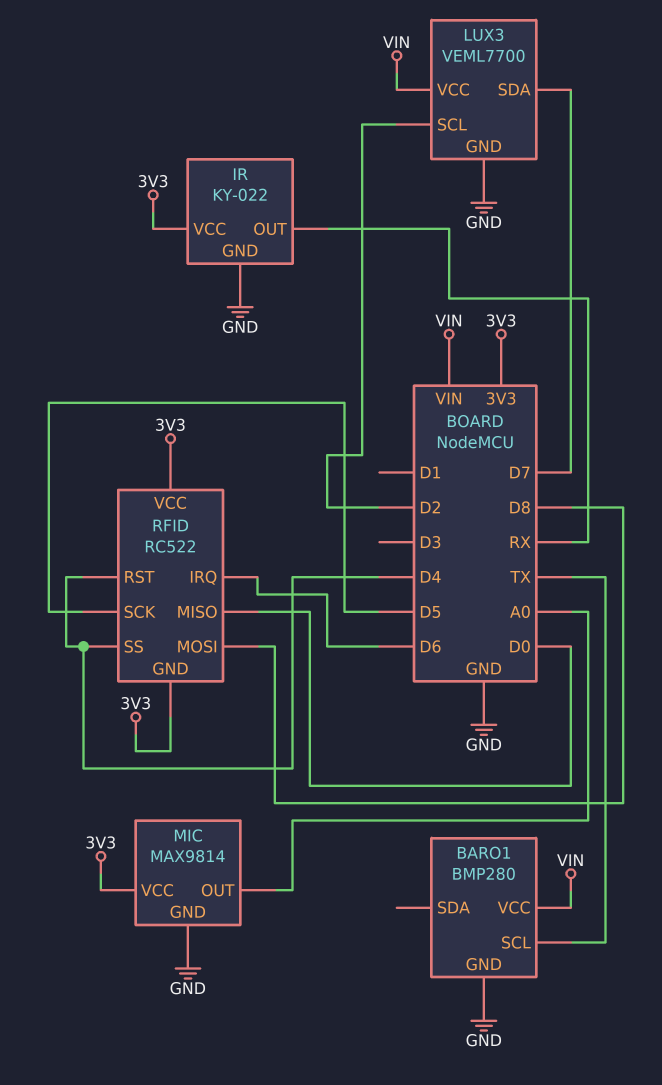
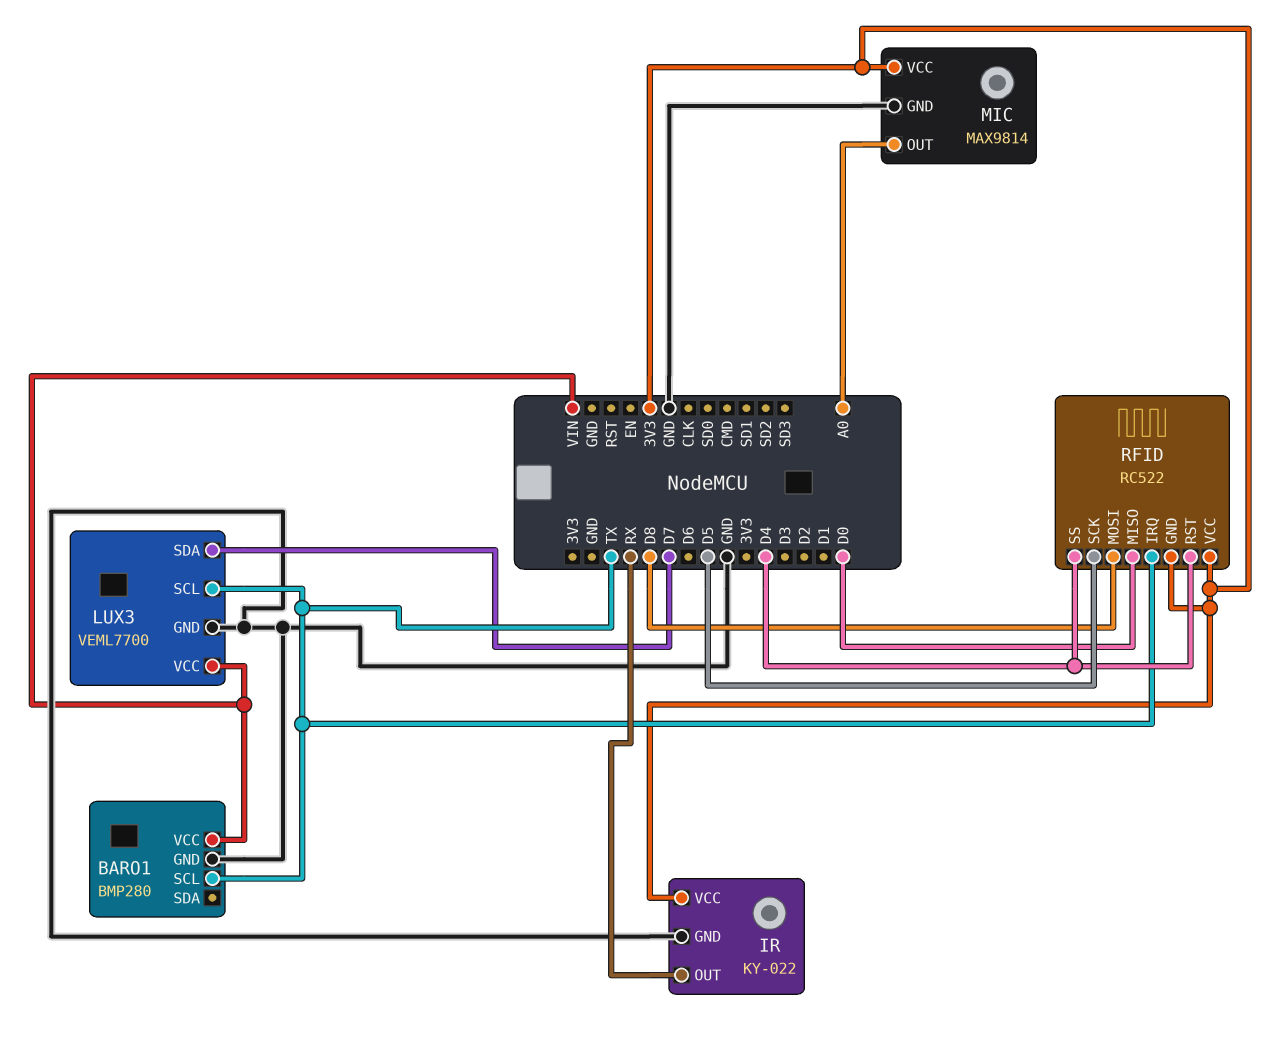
LUX3 pin SCL: D2 -> TX
RFID pin IRQ: D6 -> TX

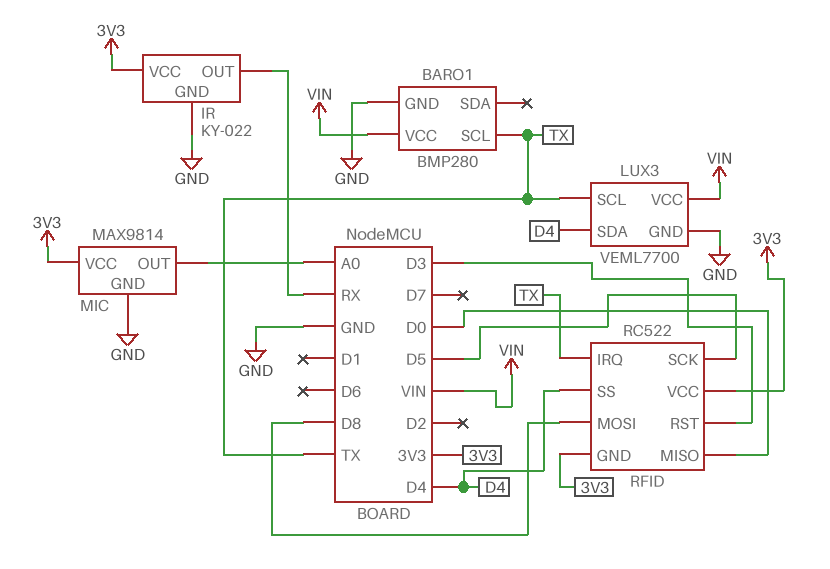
LUX3 pin SDA: D7 -> D4
RFID pin RST: D4 -> D3

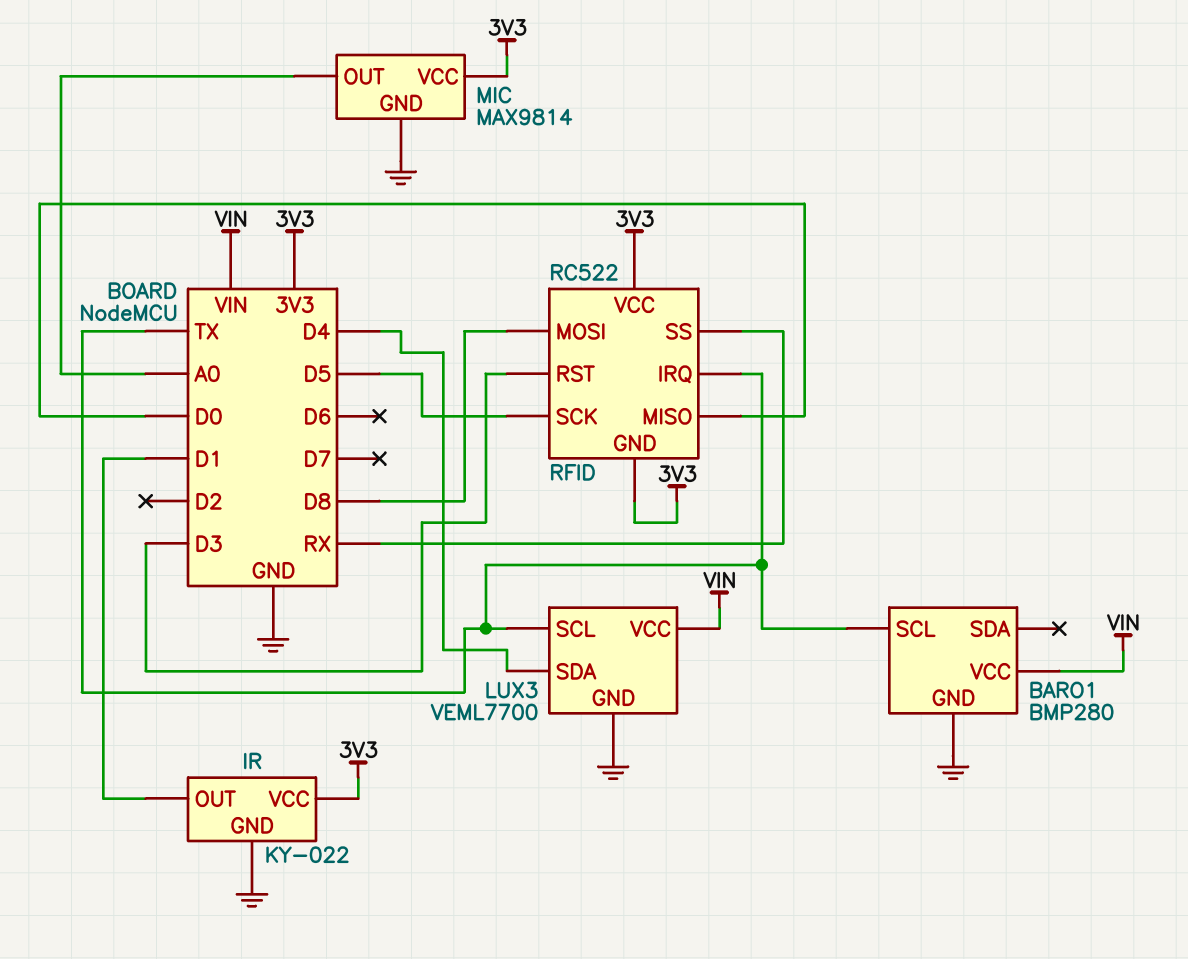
IR pin OUT: RX -> D1
RFID pin SS: D4 -> RX

